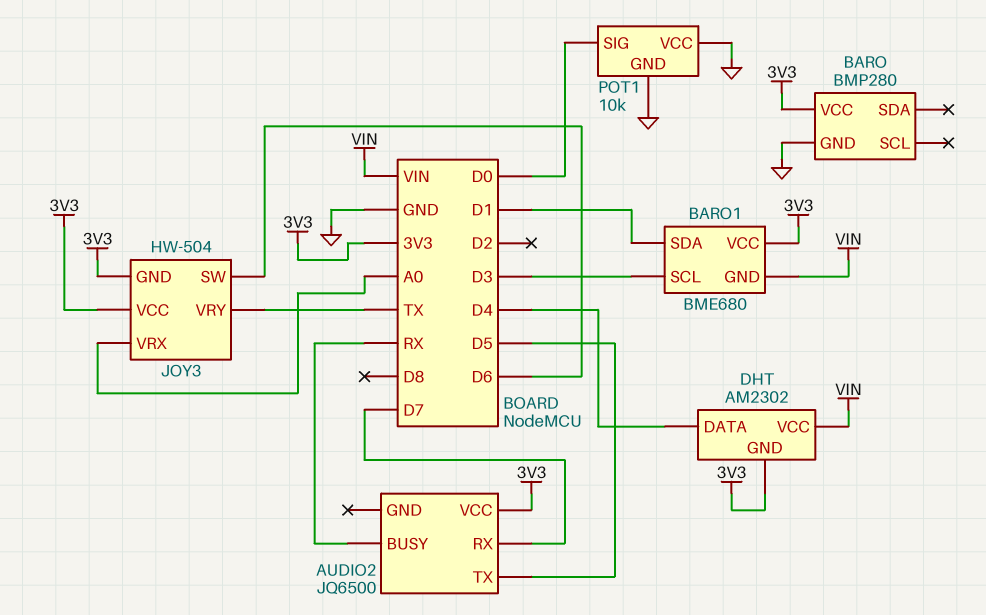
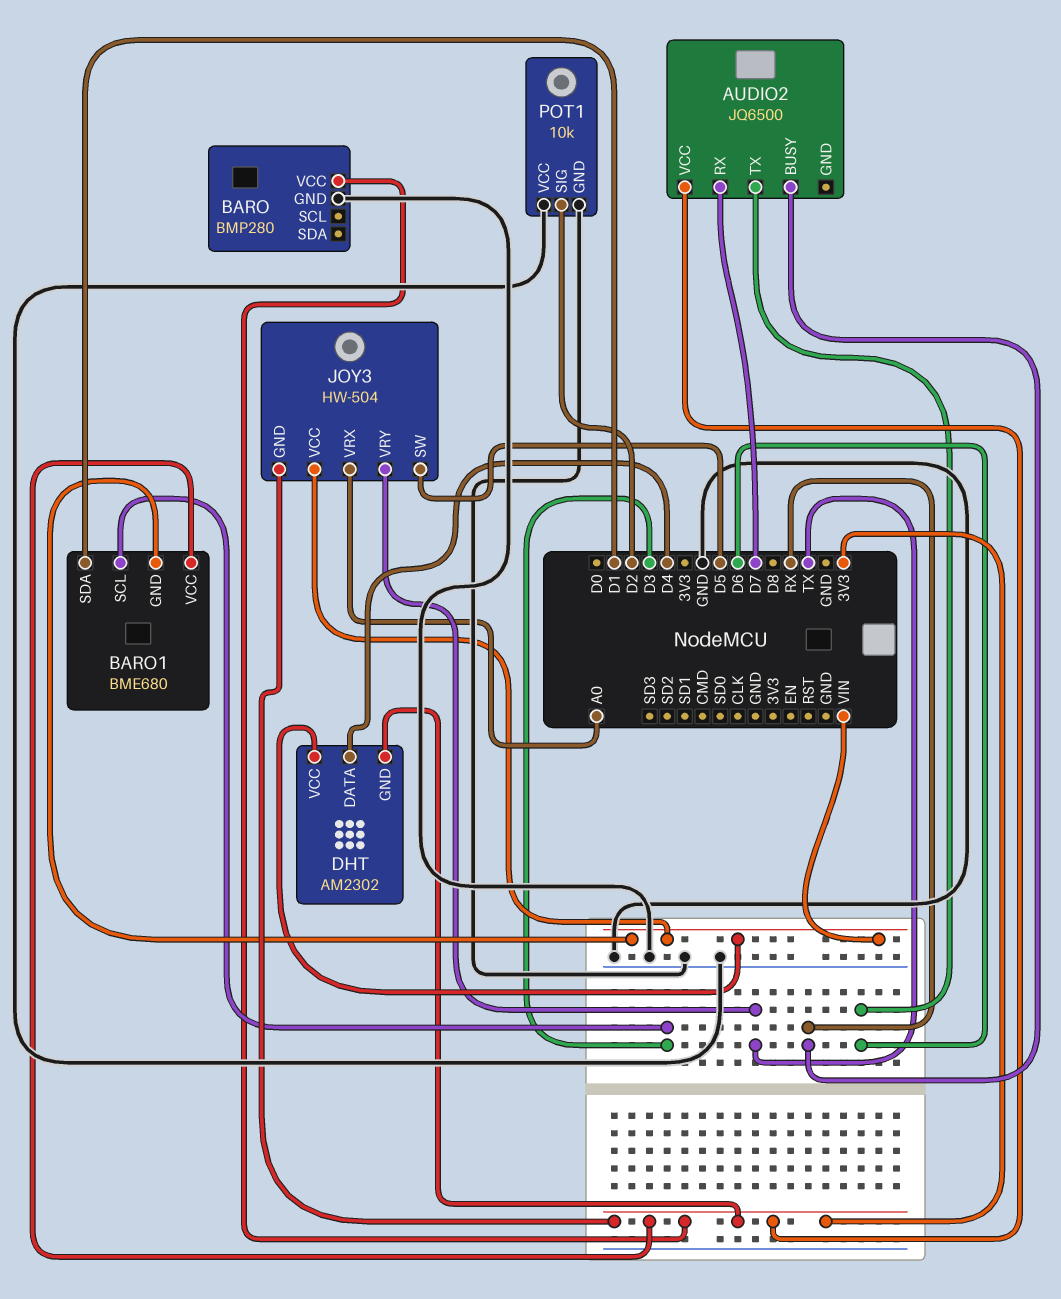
AUDIO2 pin TX: D5 -> D6
JOY3 pin SW: D6 -> D5
JOY3 pin VCC: 3V3 -> VIN
POT1 pin SIG: D0 -> D2

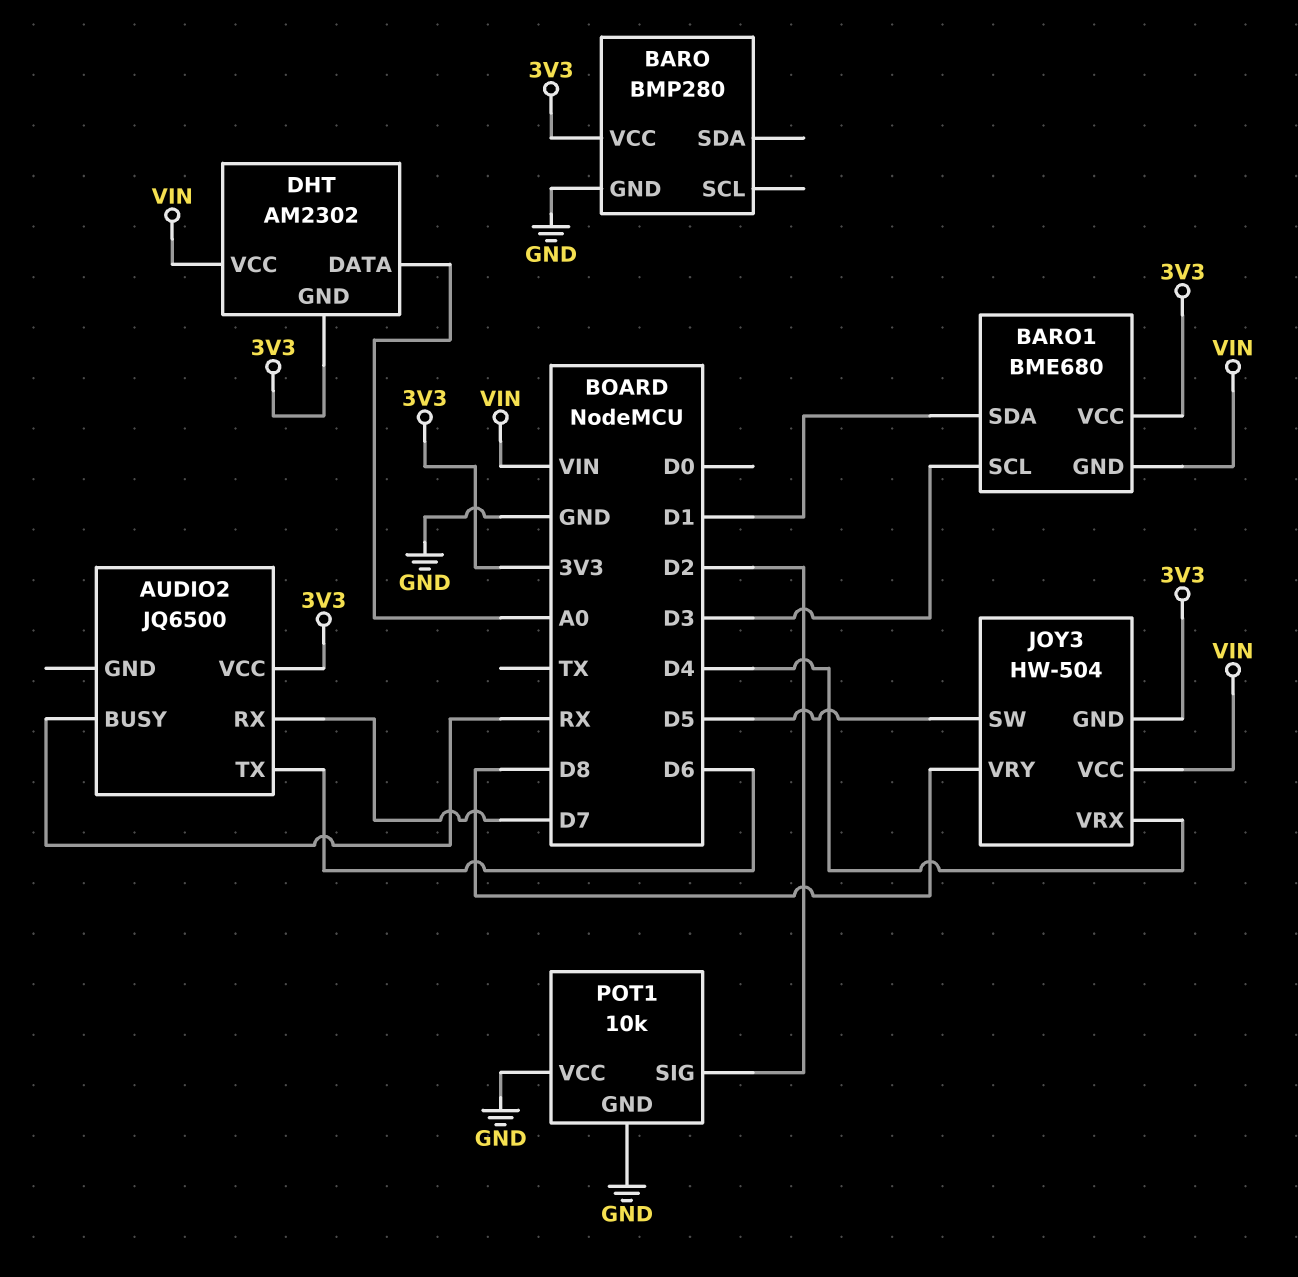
DHT pin DATA: D4 -> A0
JOY3 pin VRX: A0 -> D4
JOY3 pin VRY: TX -> D8

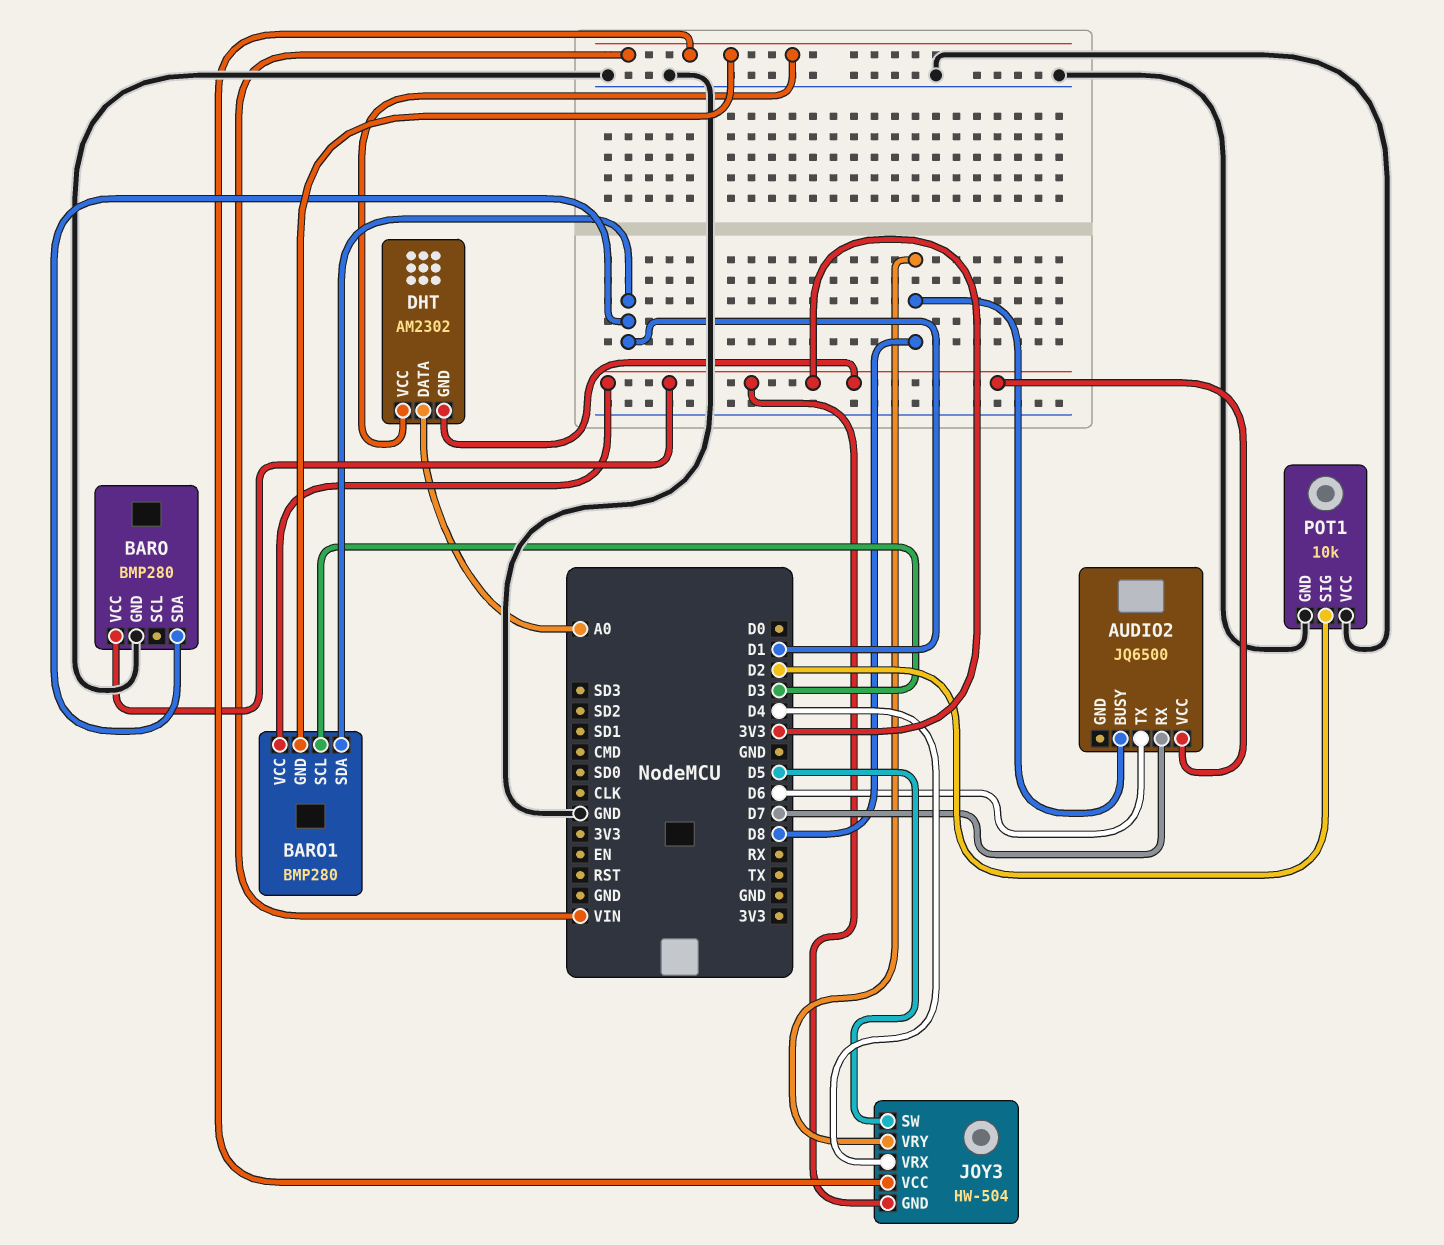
AUDIO2 pin BUSY: RX -> D8
BARO pin SDA: none -> D1
BARO1: BME680 -> BMP280

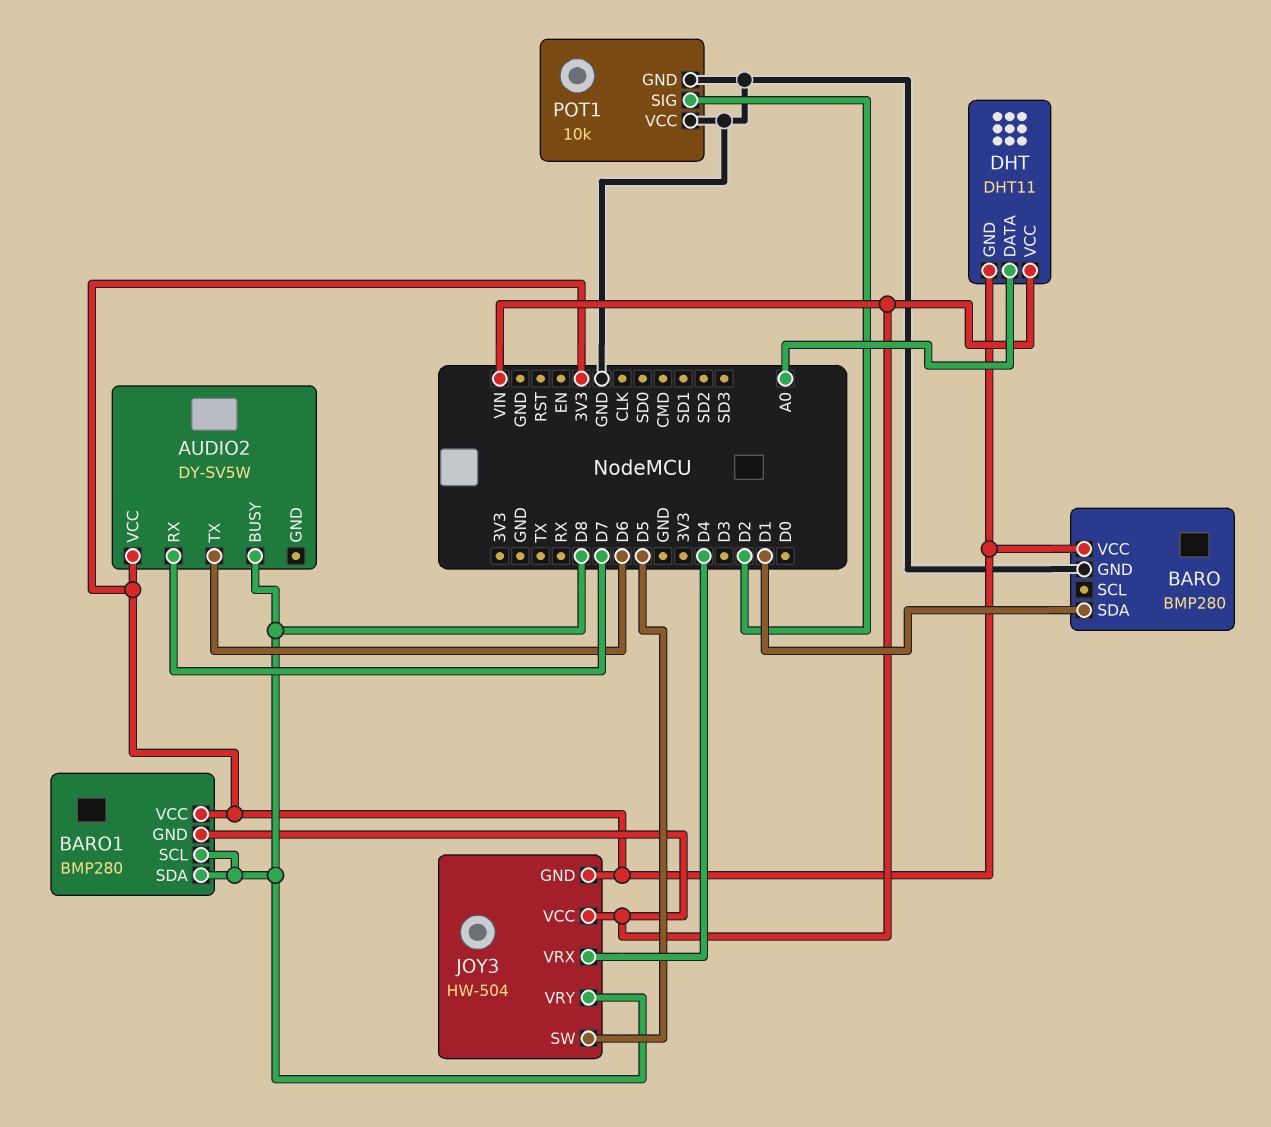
AUDIO2: JQ6500 -> DY-SV5W
BARO1 pin SCL: D3 -> D8
BARO1 pin SDA: D1 -> D8
DHT: AM2302 -> DHT11

